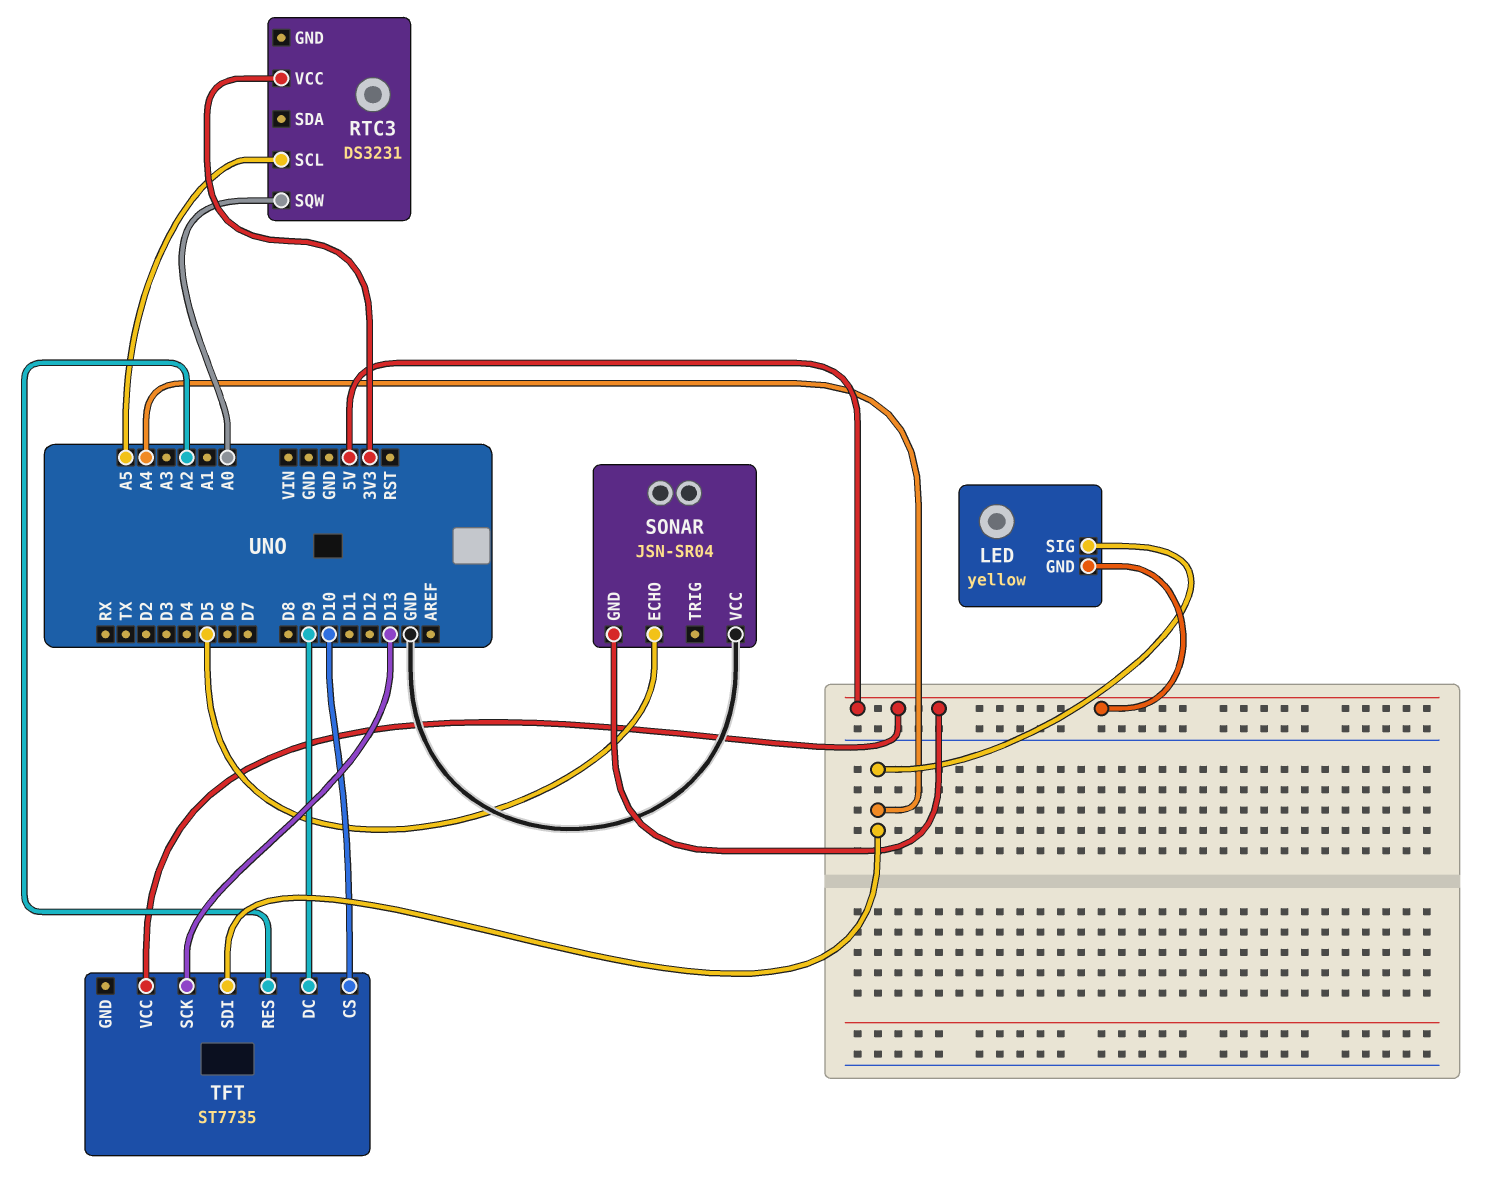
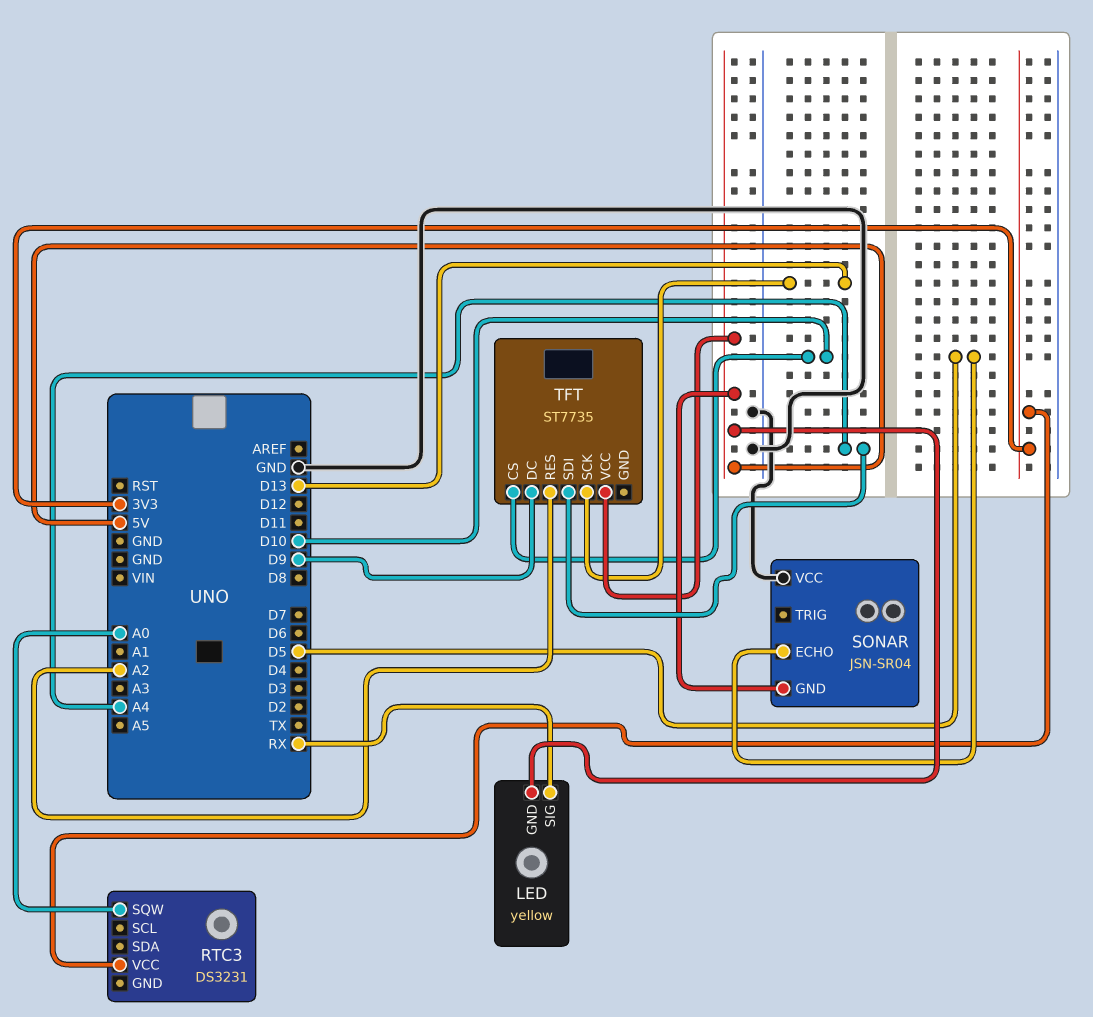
LED pin SIG: A4 -> RX
RTC3 pin SCL: A5 -> none

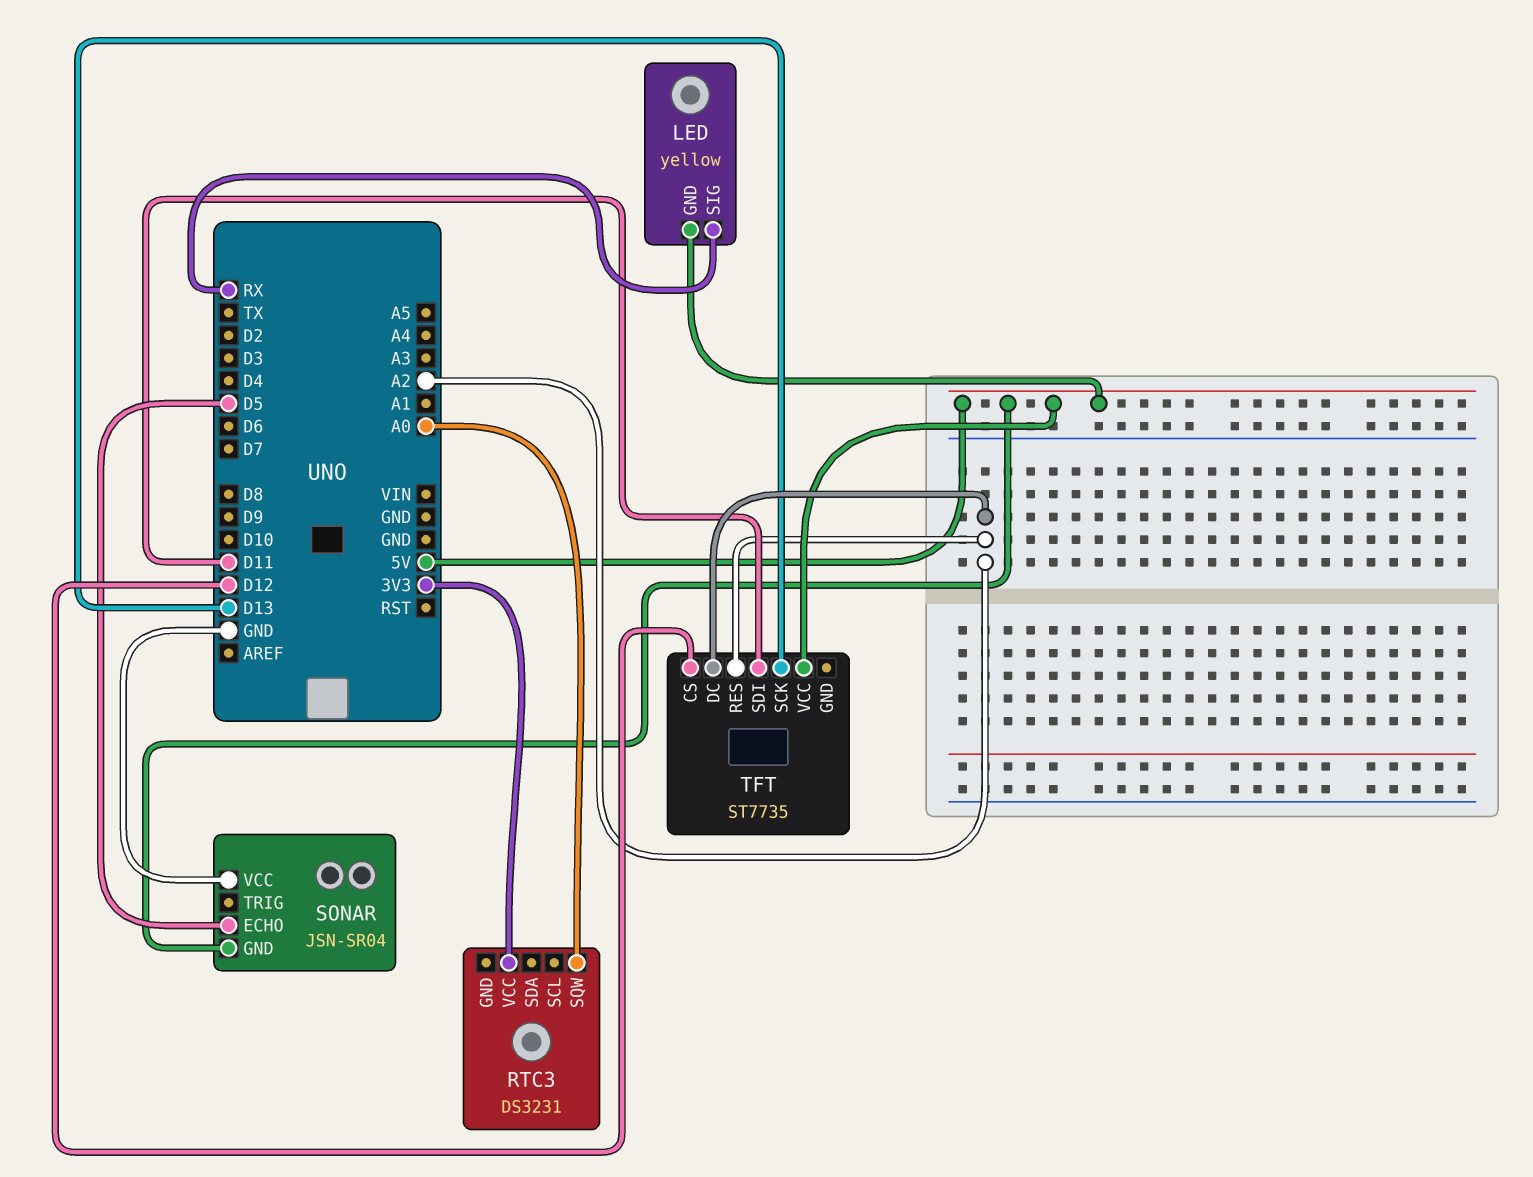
TFT pin CS: D10 -> D12
TFT pin DC: D9 -> A2
TFT pin SDI: A4 -> D11

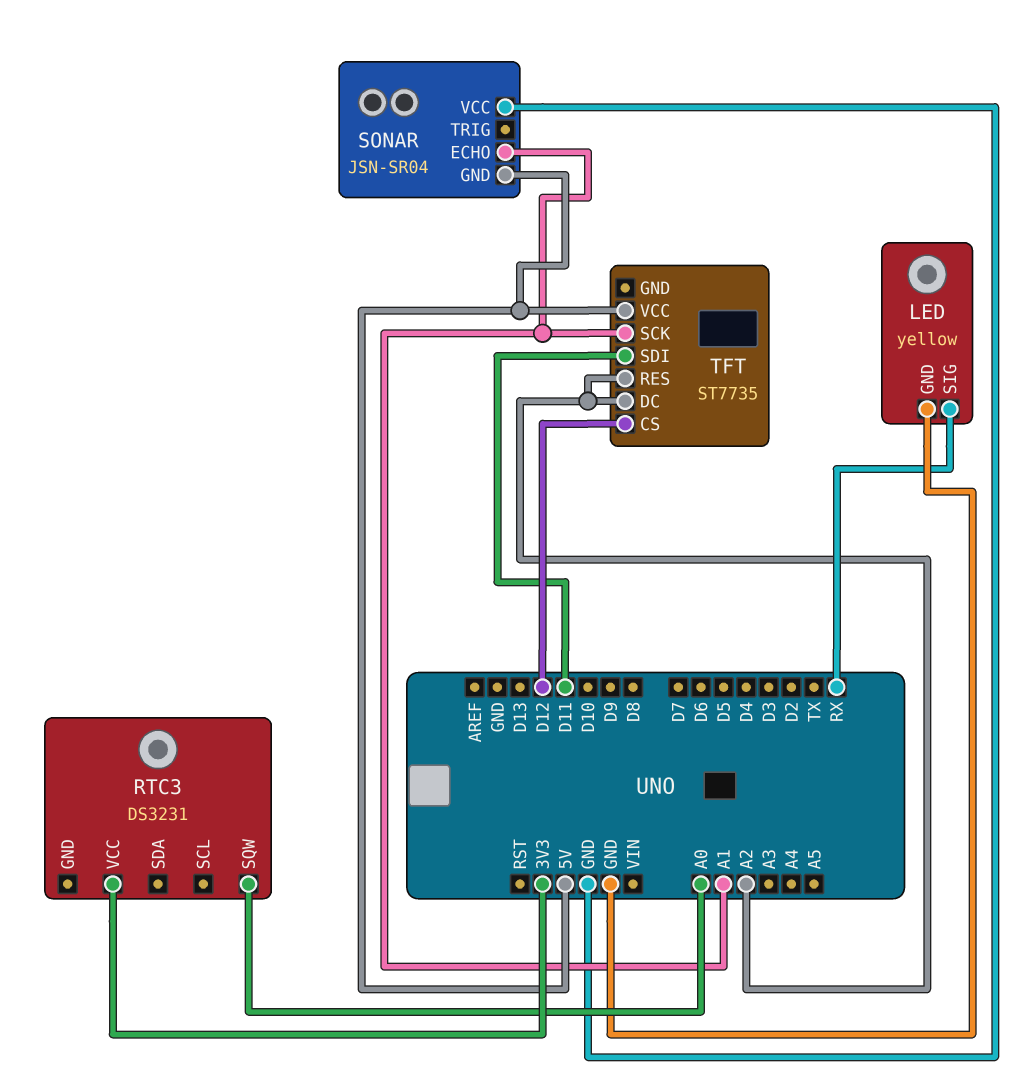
LED pin GND: 5V -> GND
SONAR pin ECHO: D5 -> A1
TFT pin SCK: D13 -> A1

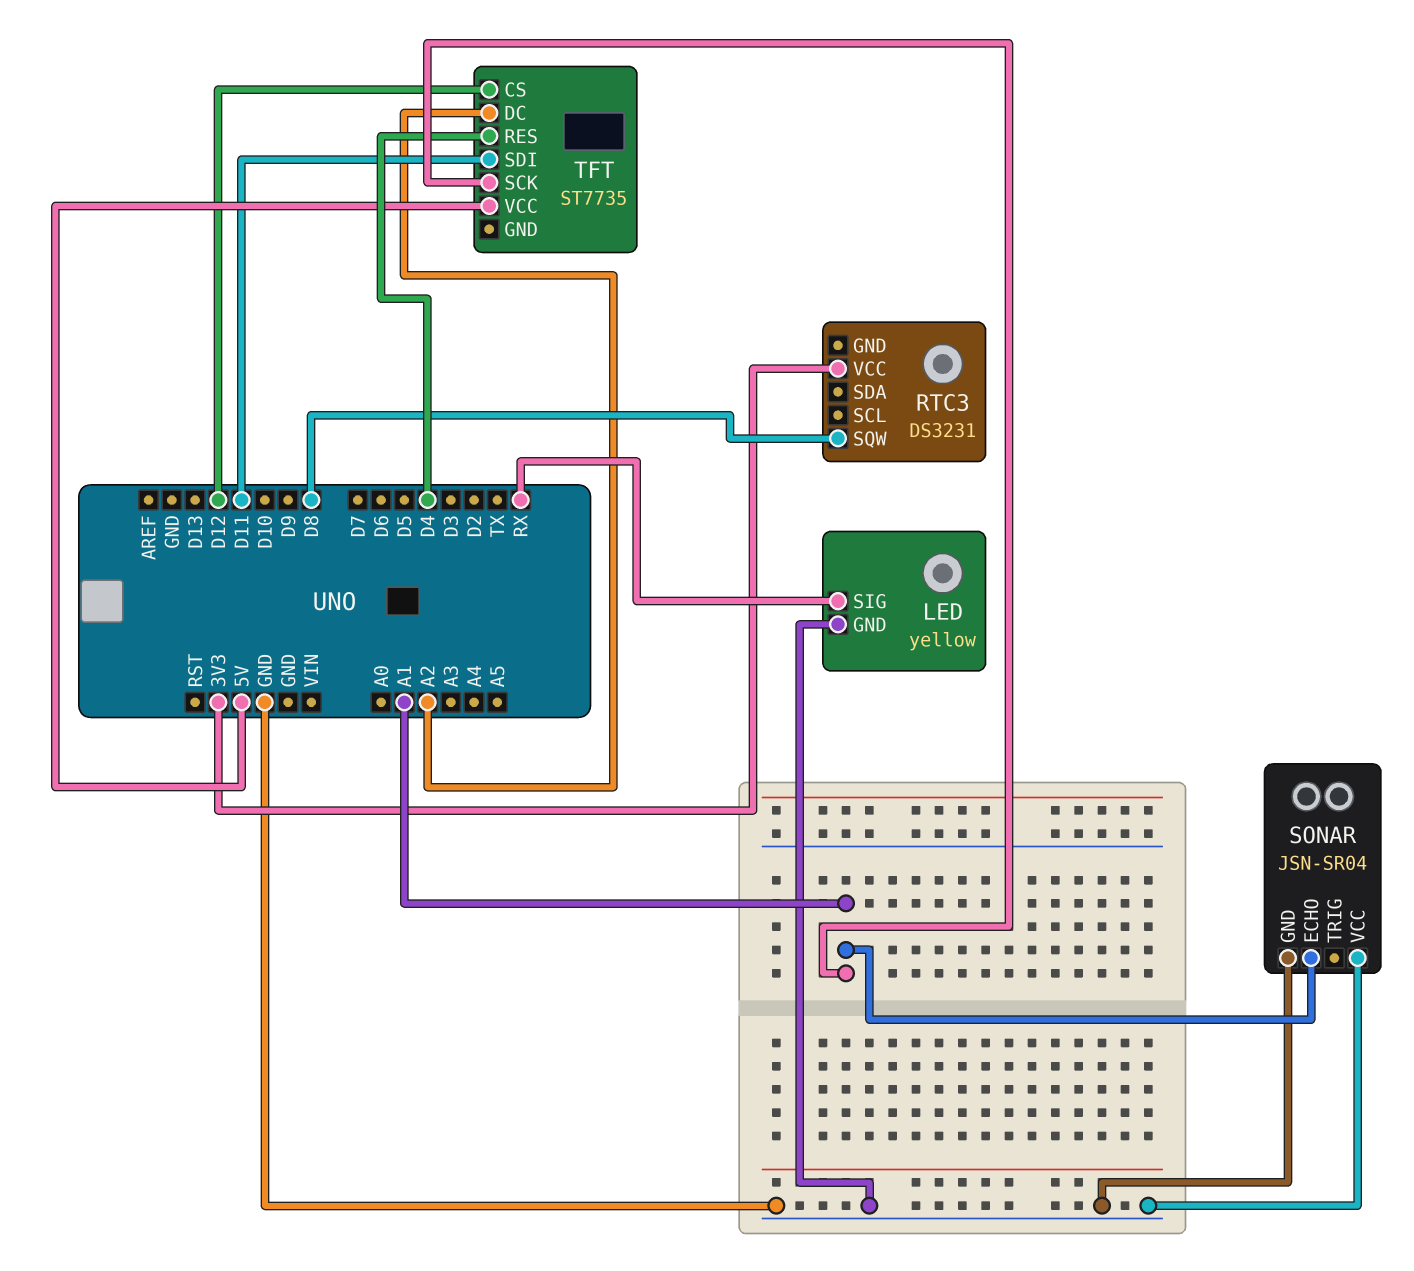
RTC3 pin SQW: A0 -> D8
SONAR pin GND: 5V -> GND
TFT pin RES: A2 -> D4

